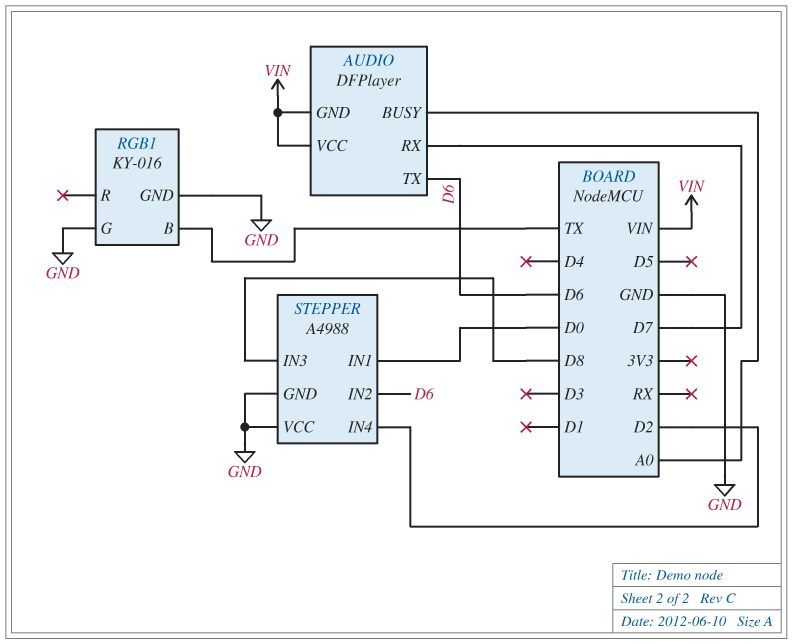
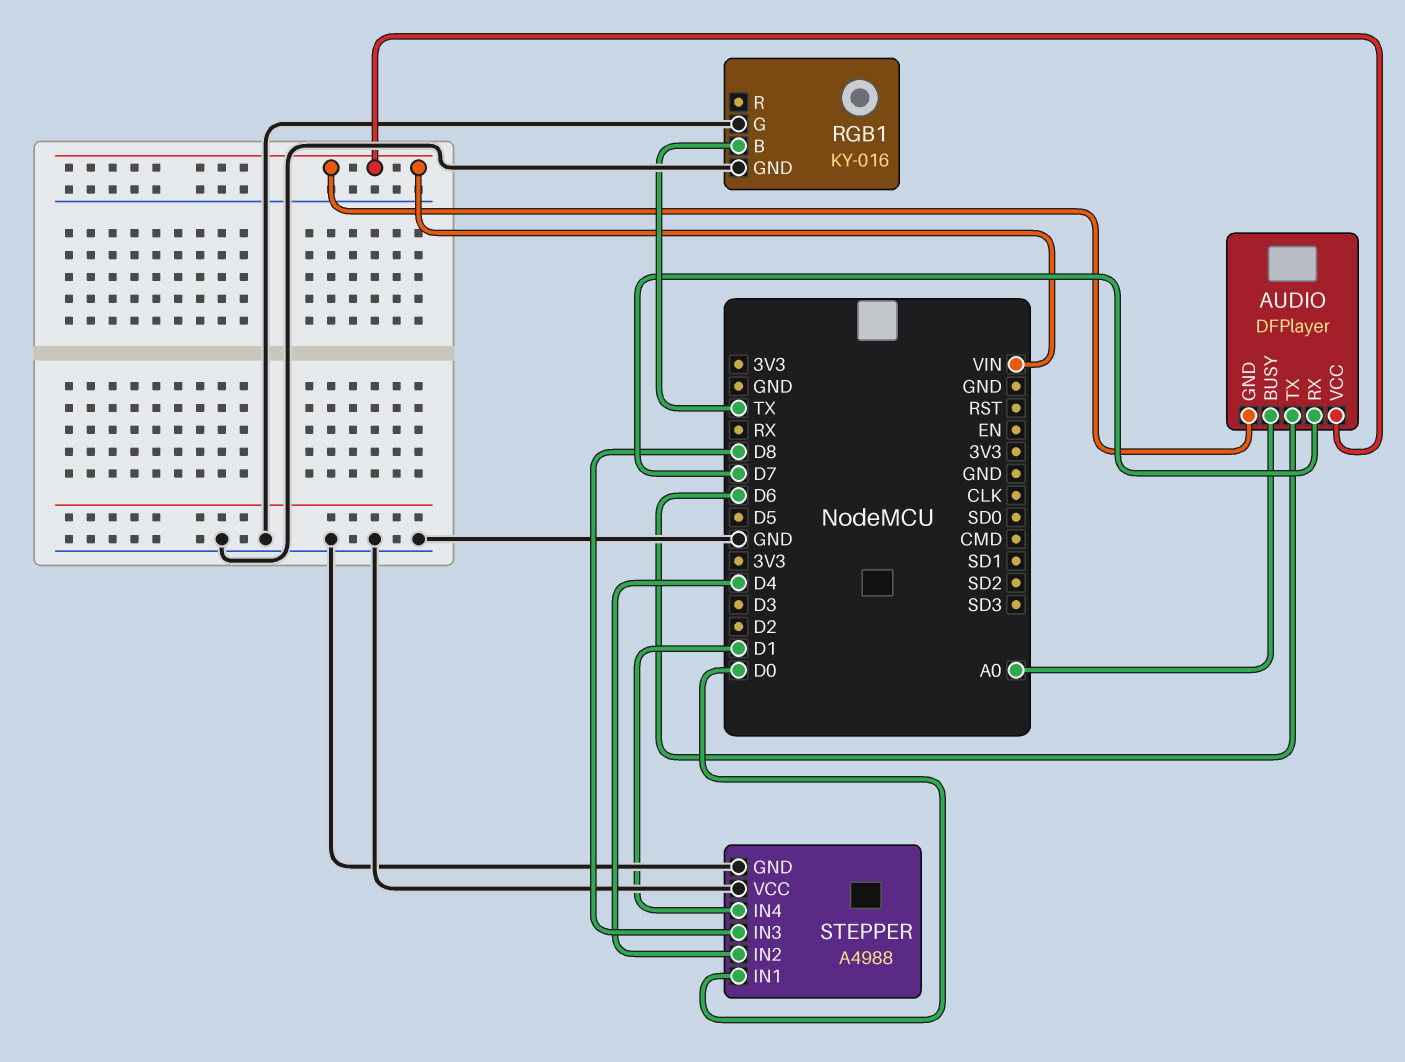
STEPPER pin IN2: D6 -> D4
STEPPER pin IN4: D2 -> D1

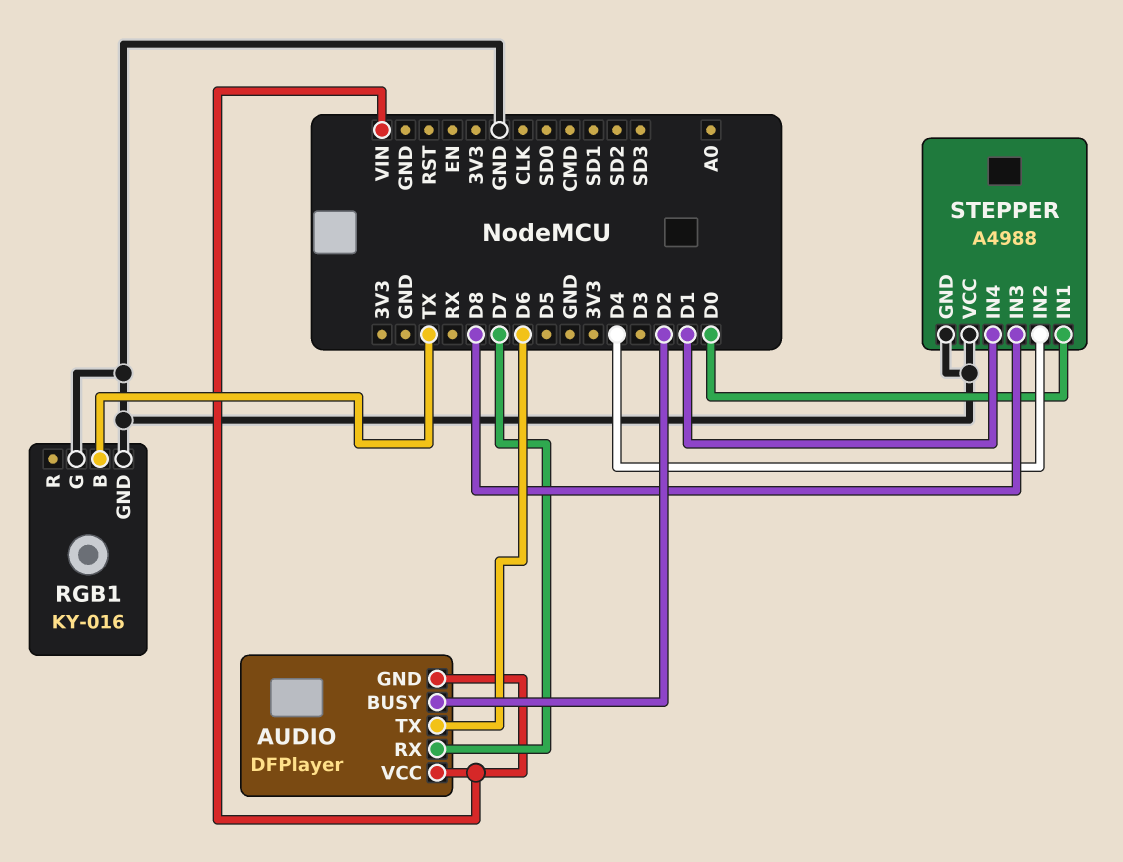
AUDIO pin BUSY: A0 -> D2

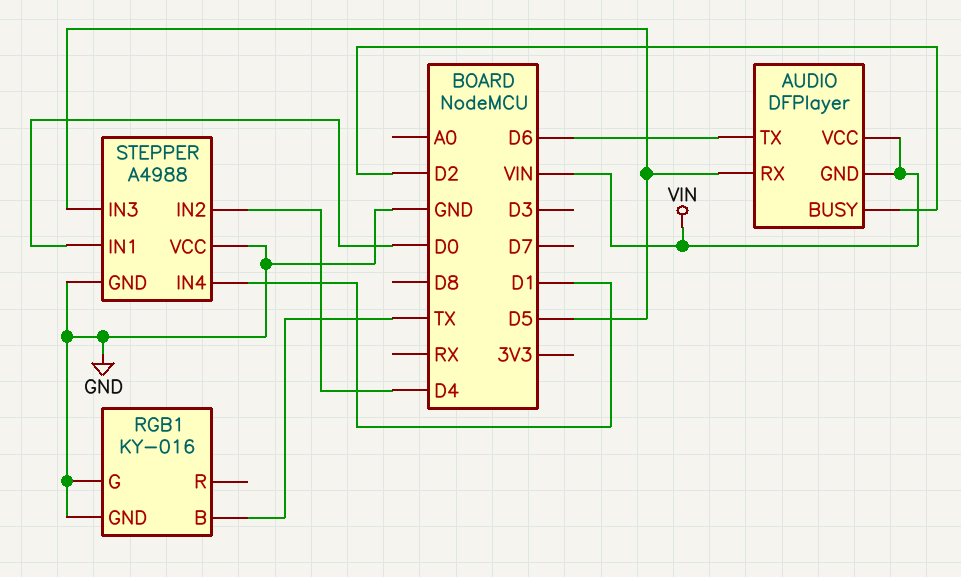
AUDIO pin RX: D7 -> D5
STEPPER pin IN3: D8 -> D5

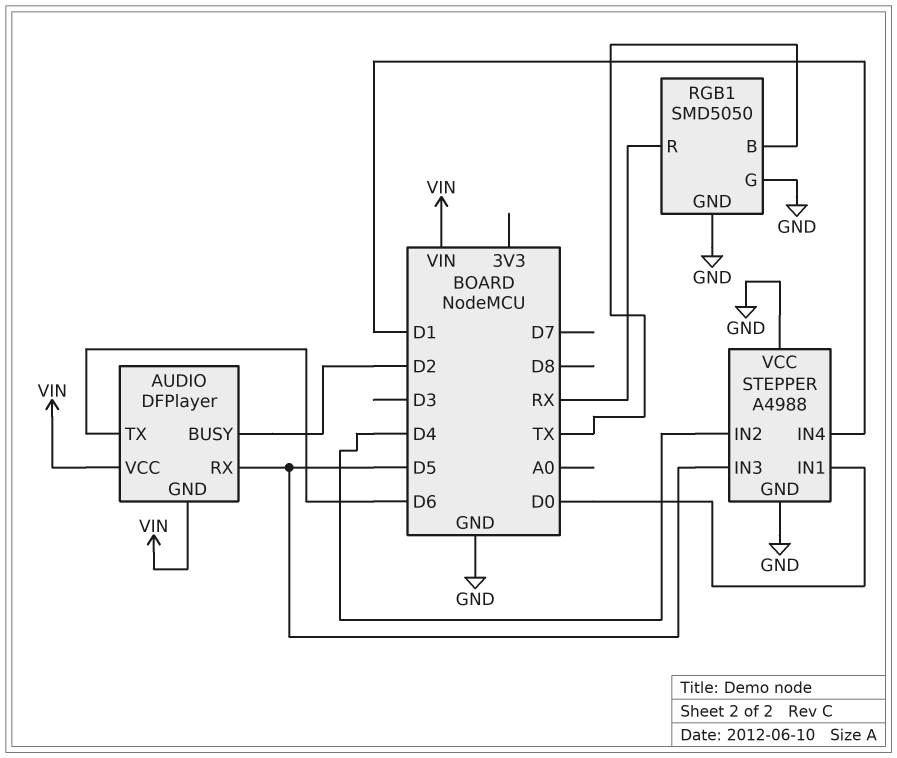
RGB1: KY-016 -> SMD5050
RGB1 pin R: none -> RX

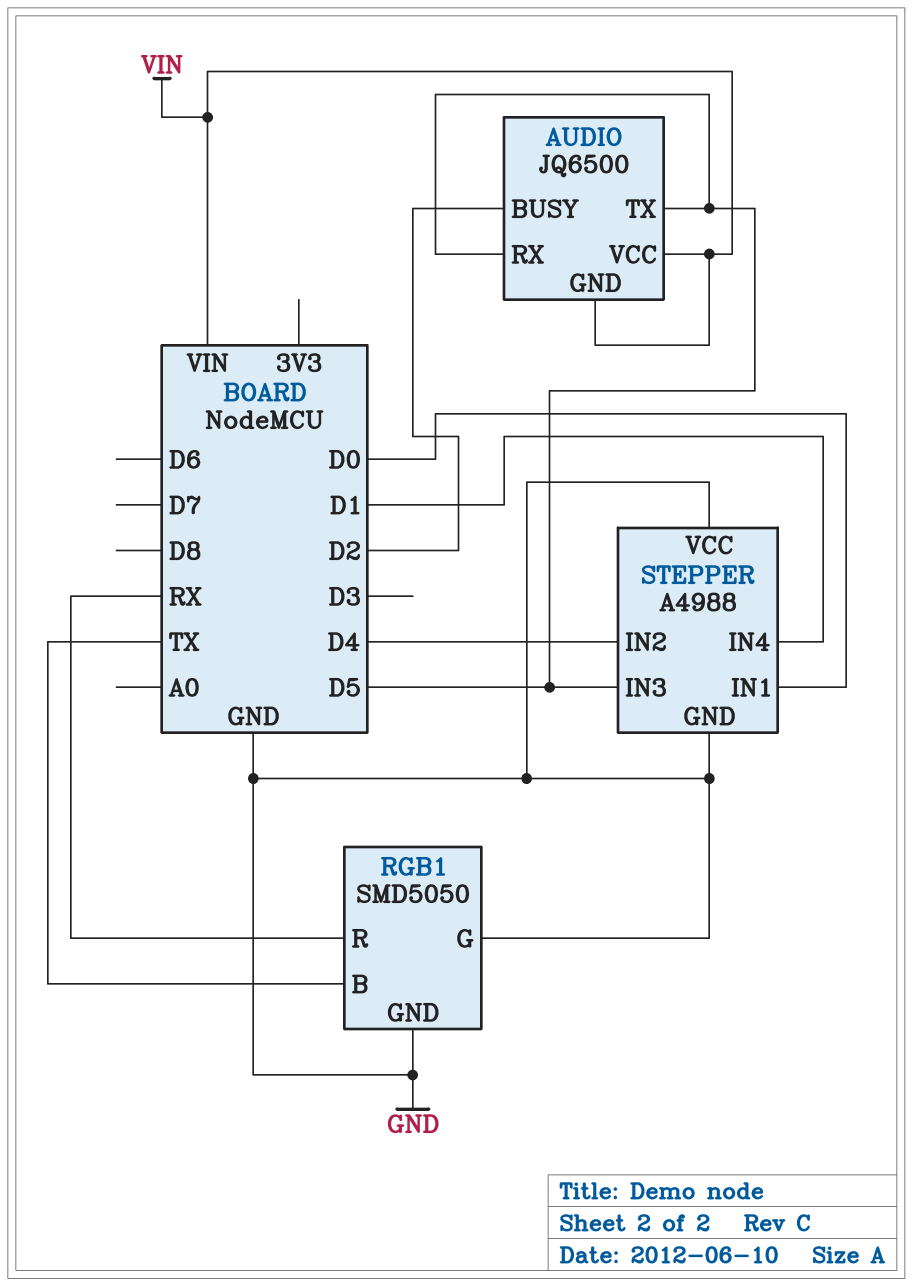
AUDIO: DFPlayer -> JQ6500
AUDIO pin TX: D6 -> D5

